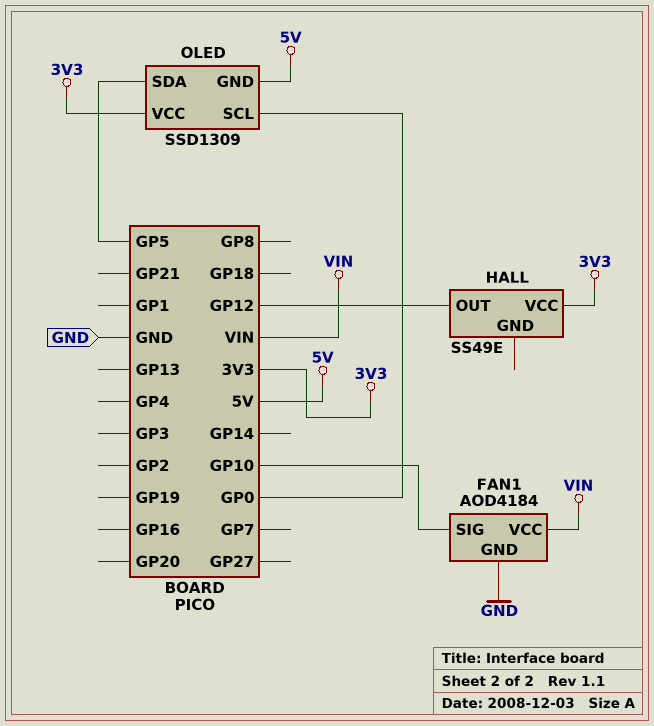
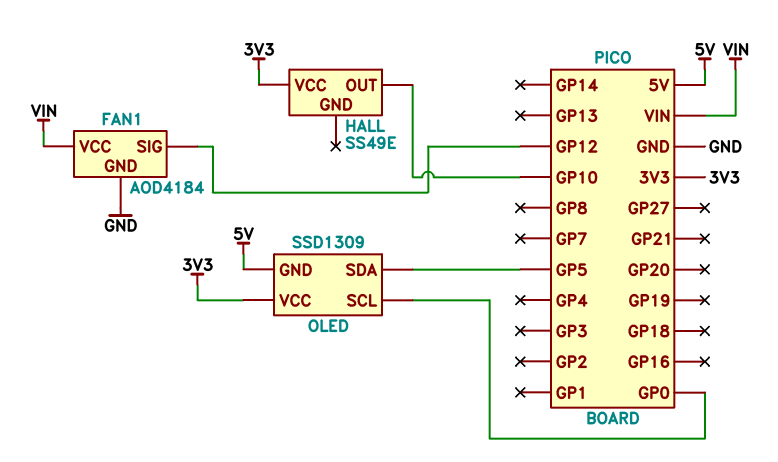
FAN1 pin SIG: GP10 -> GP12
HALL pin OUT: GP12 -> GP10

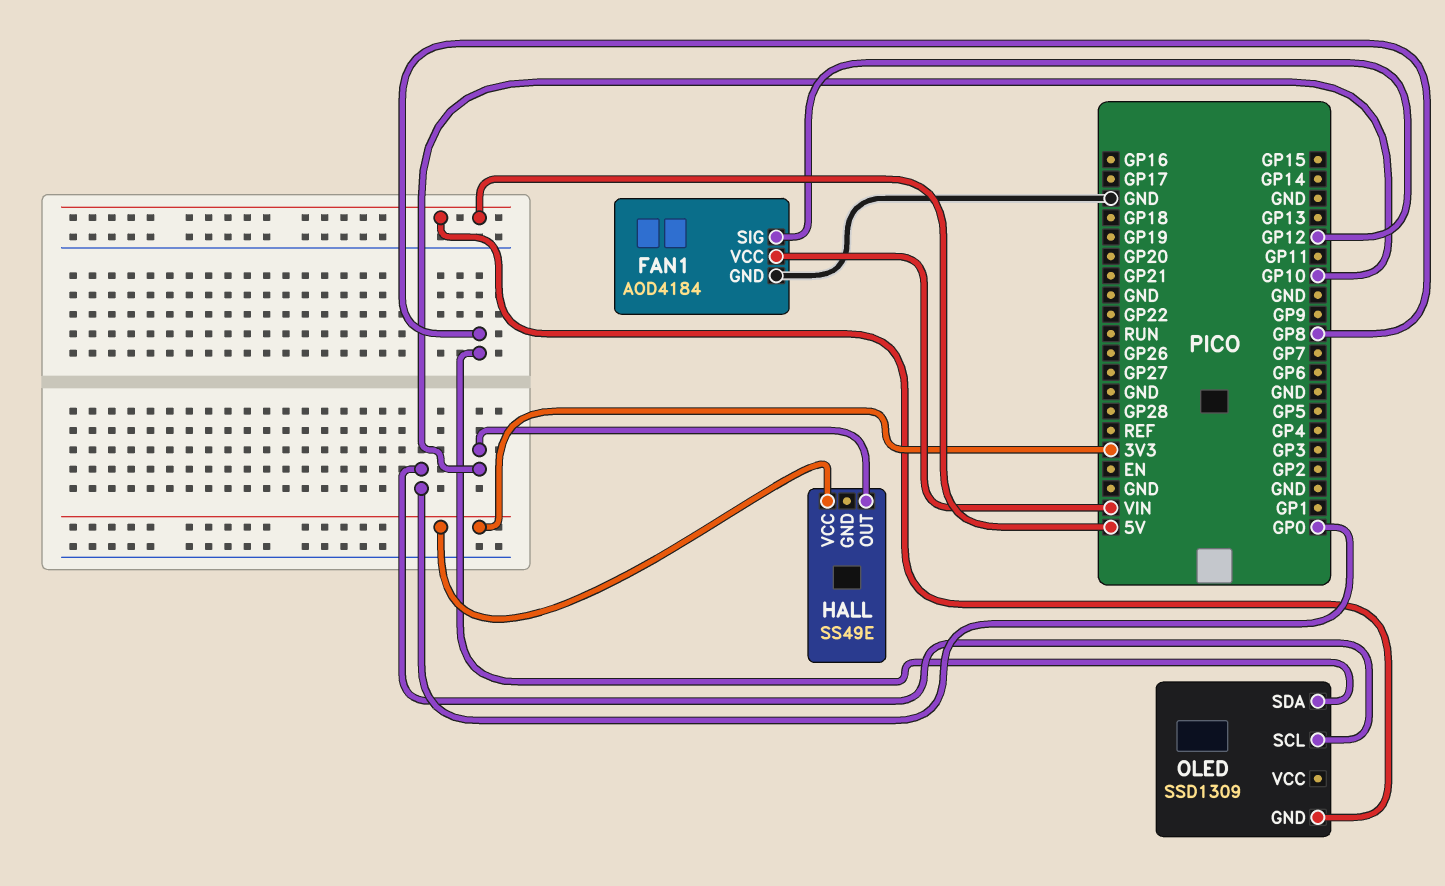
OLED pin SDA: GP5 -> GP8
OLED pin VCC: 3V3 -> none

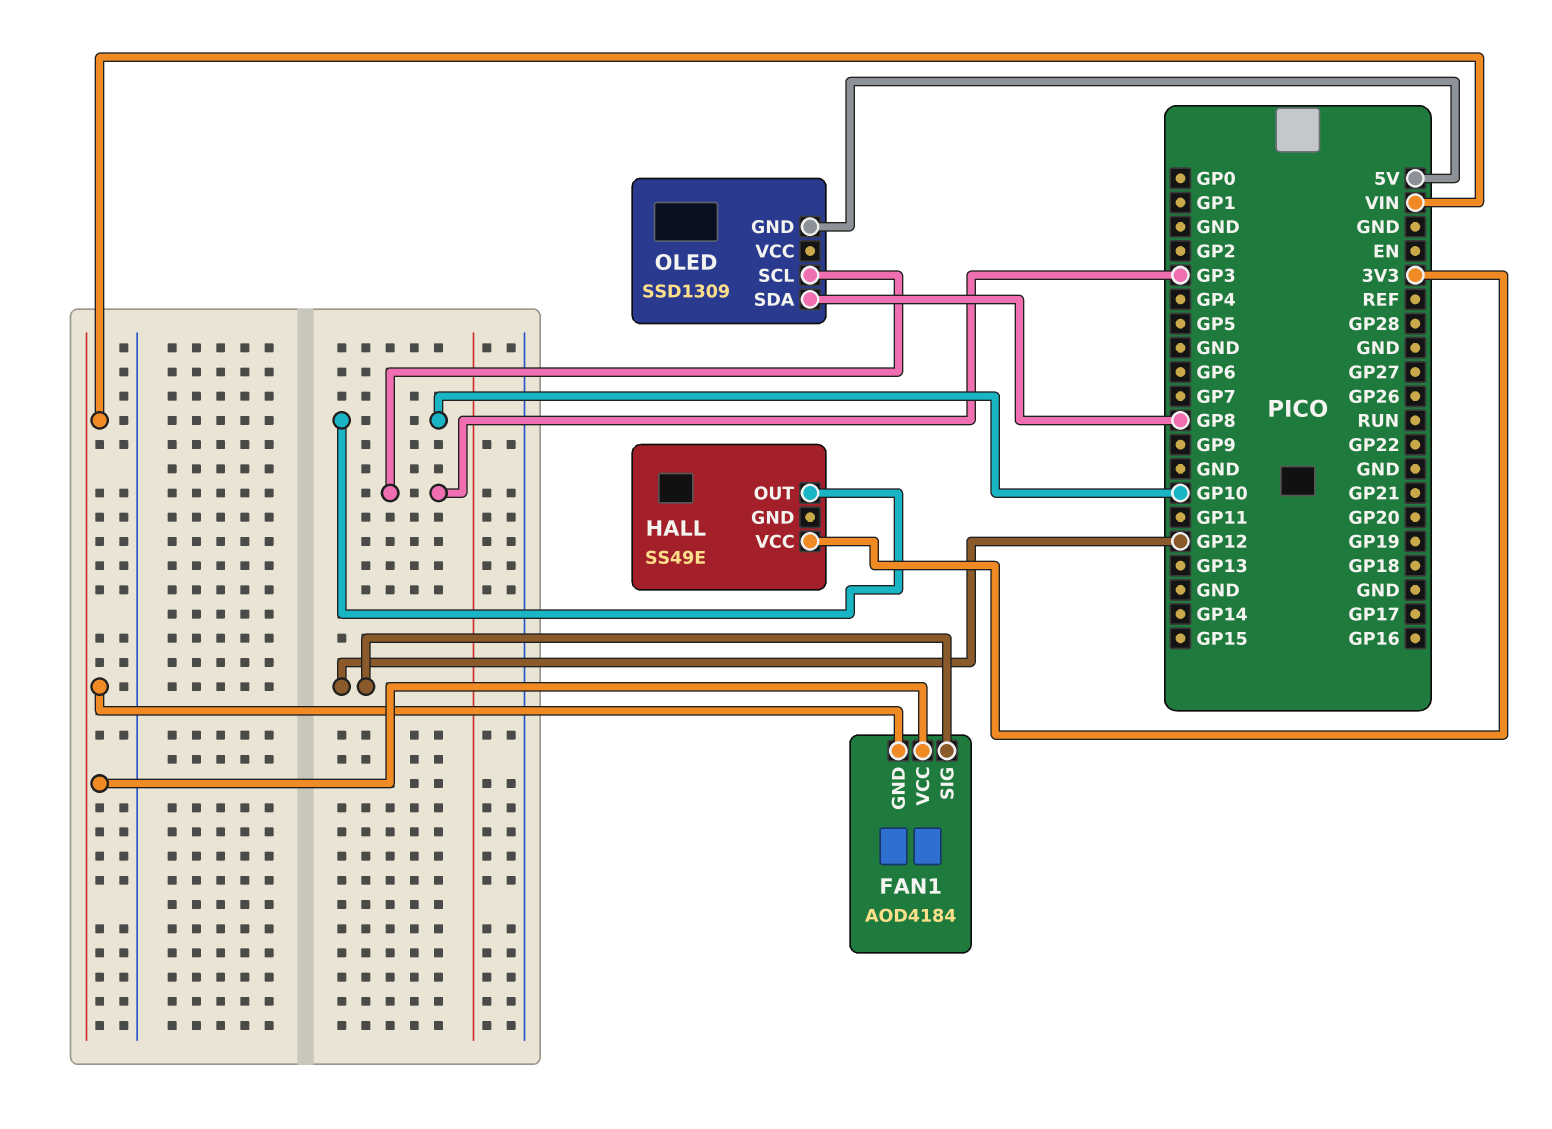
FAN1 pin GND: GND -> VIN
OLED pin SCL: GP0 -> GP3

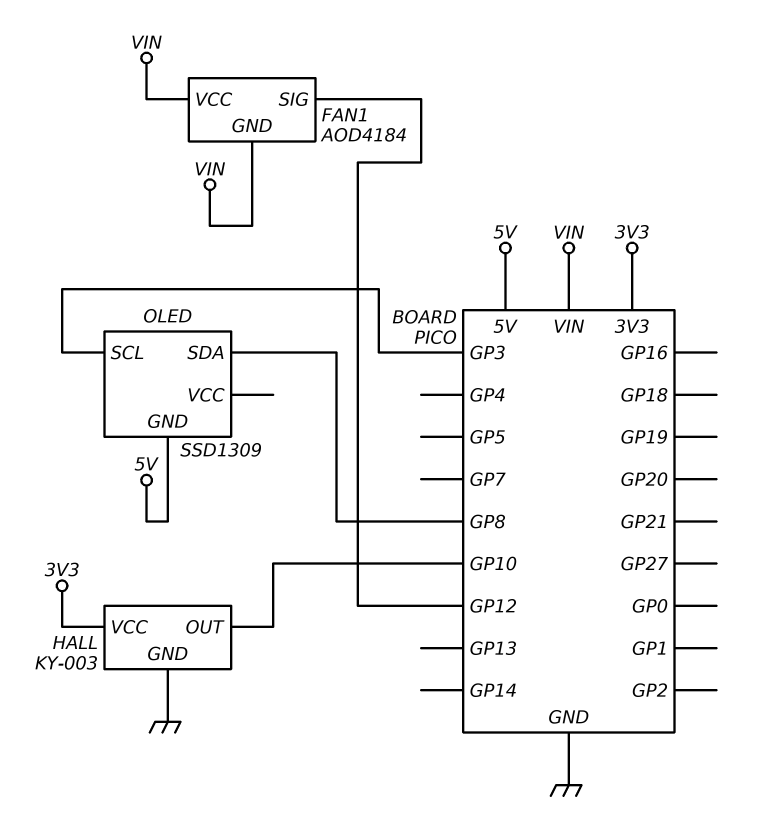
HALL: SS49E -> KY-003
HALL pin GND: none -> GND

